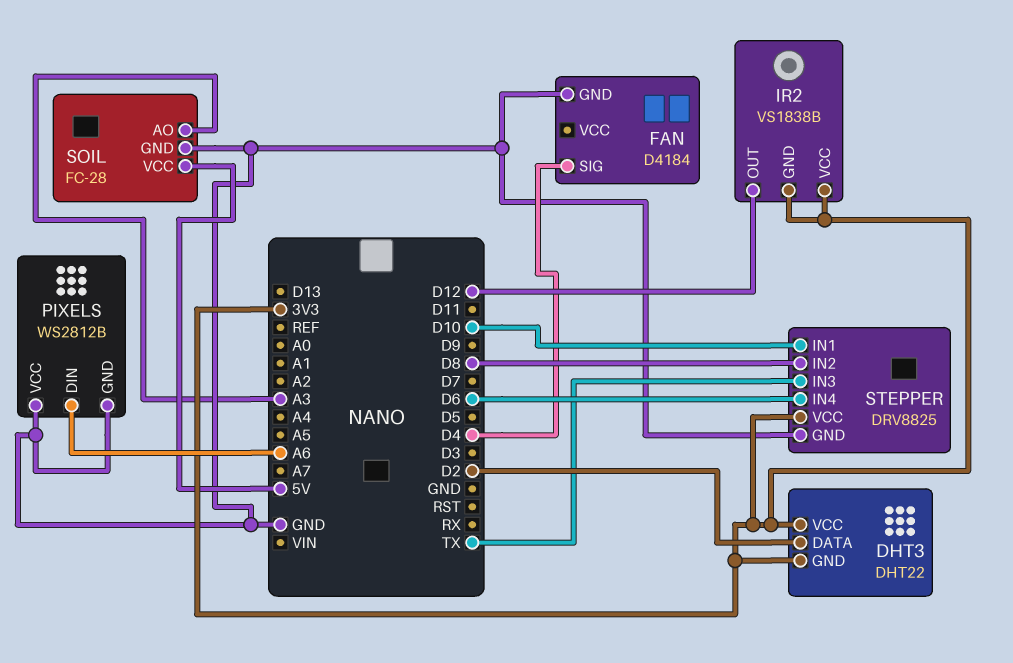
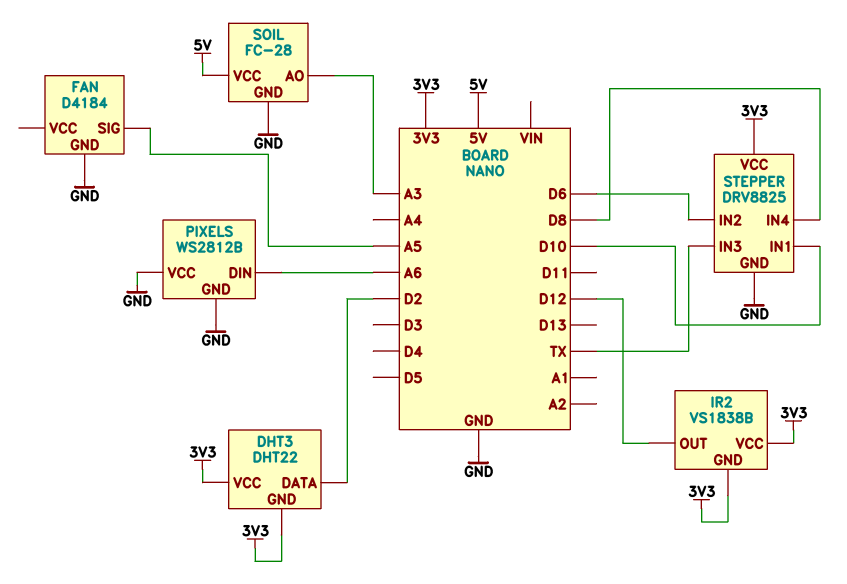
FAN pin SIG: D4 -> A5
STEPPER pin IN2: D8 -> D6
STEPPER pin IN4: D6 -> D8

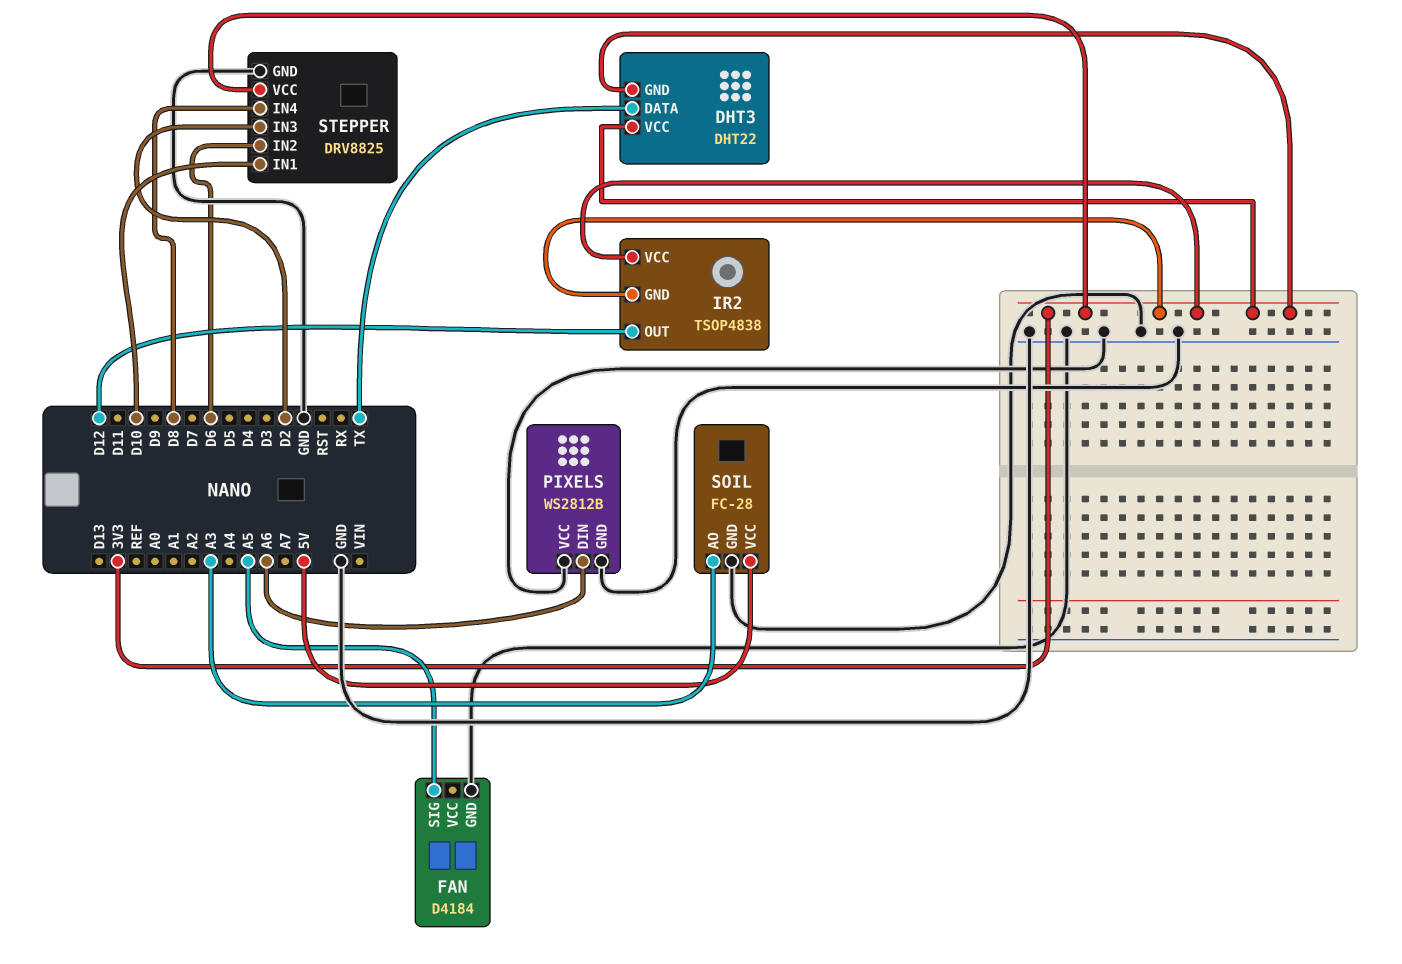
DHT3 pin DATA: D2 -> TX
IR2: VS1838B -> TSOP4838
STEPPER pin IN3: TX -> D2

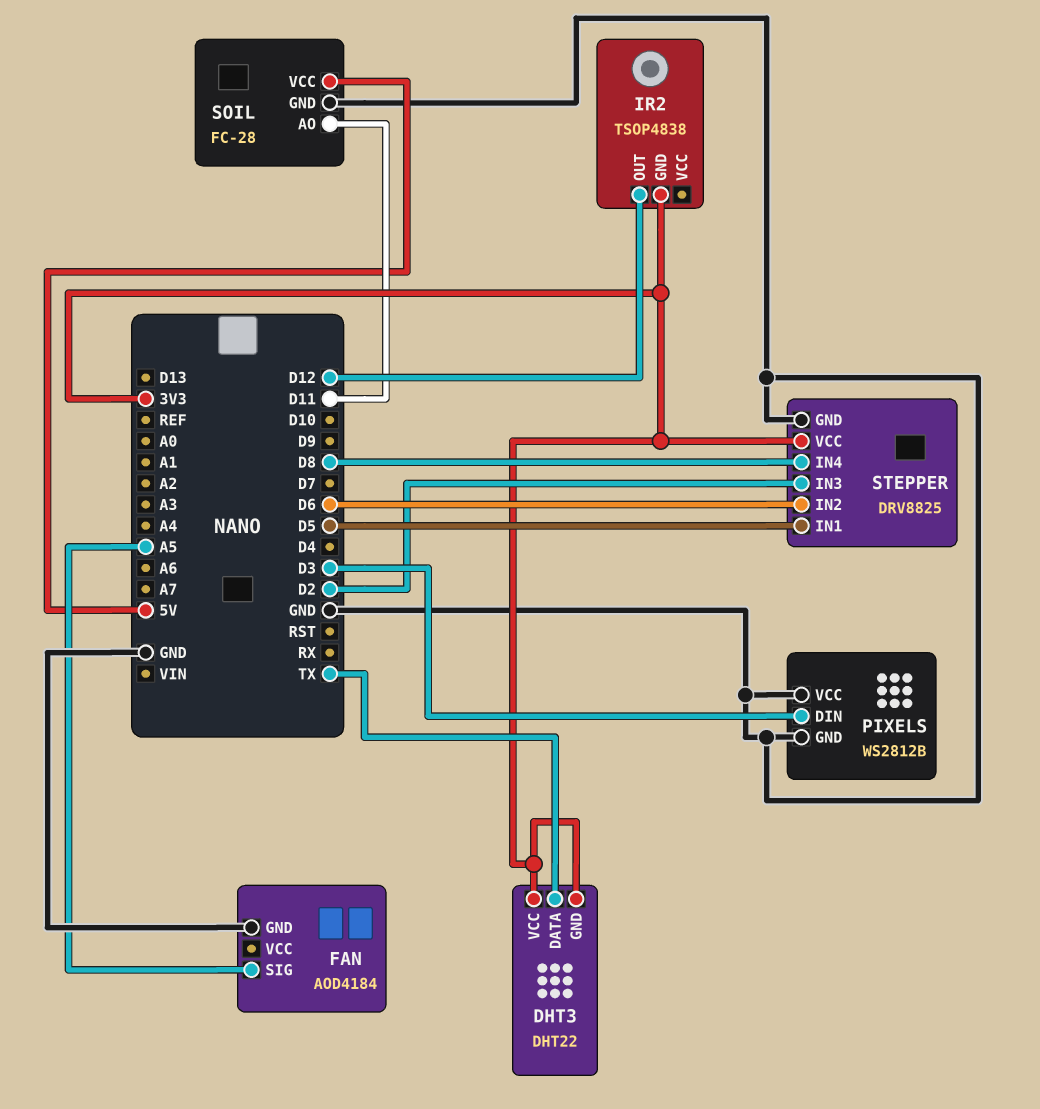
FAN: D4184 -> AOD4184
IR2 pin VCC: 3V3 -> none
PIXELS pin DIN: A6 -> D3
SOIL pin AO: A3 -> D11
STEPPER pin IN1: D10 -> D5

